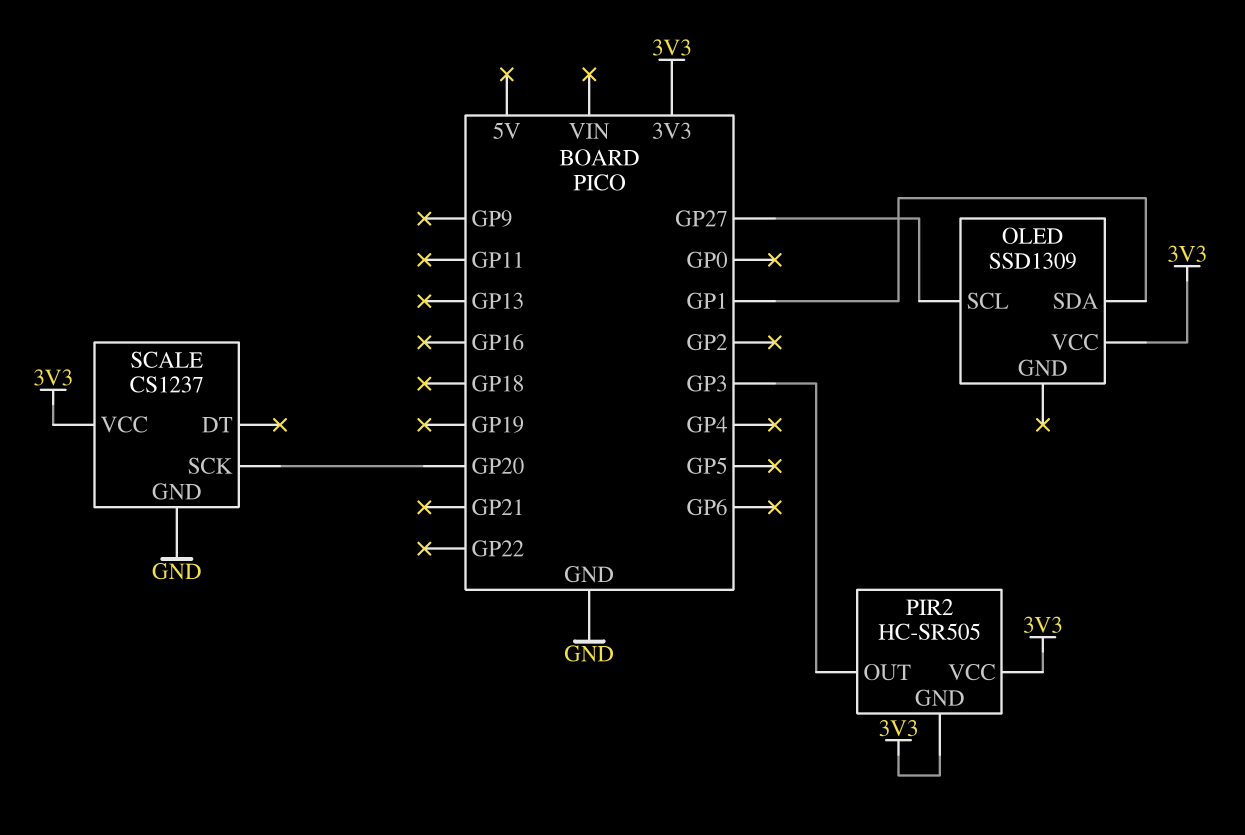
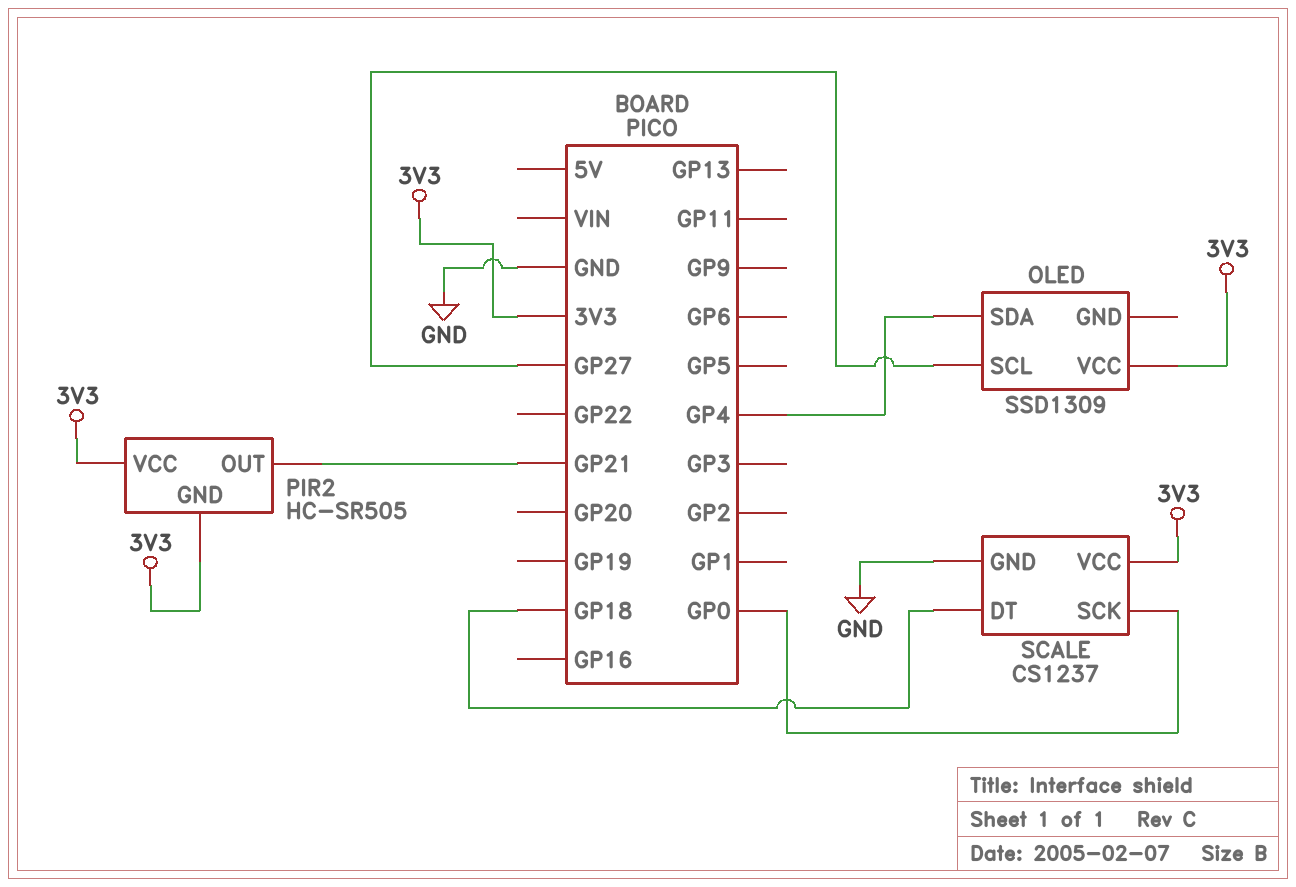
OLED pin SDA: GP1 -> GP4
PIR2 pin OUT: GP3 -> GP21
SCALE pin DT: none -> GP18
SCALE pin SCK: GP20 -> GP0

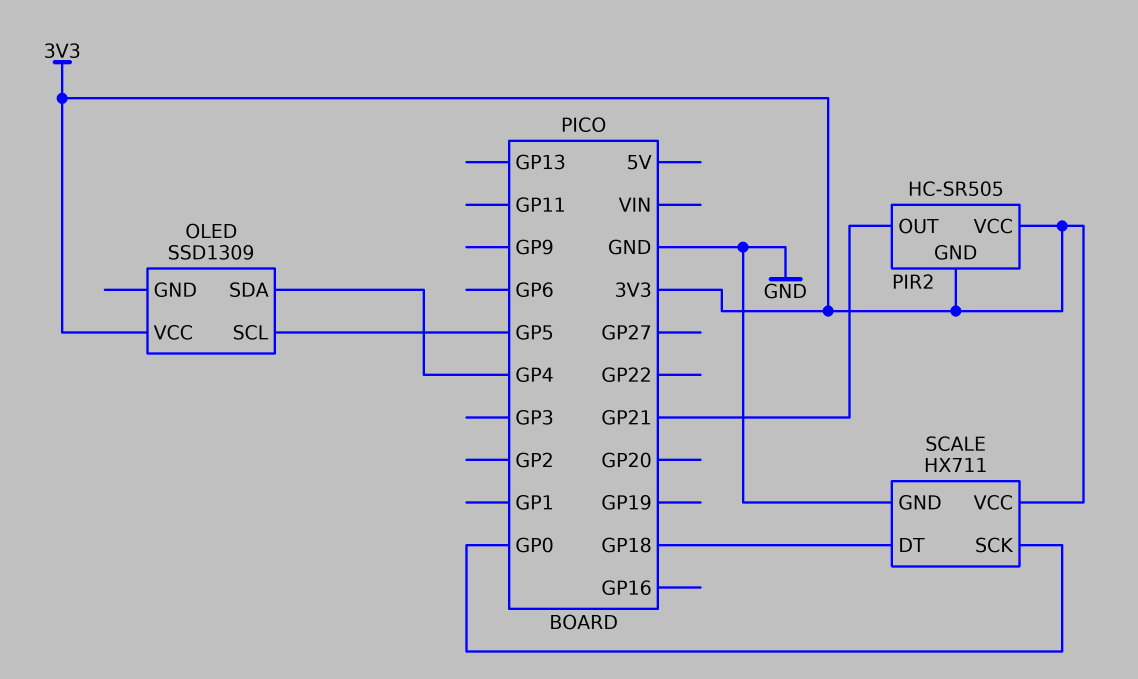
OLED pin SCL: GP27 -> GP5
SCALE: CS1237 -> HX711

